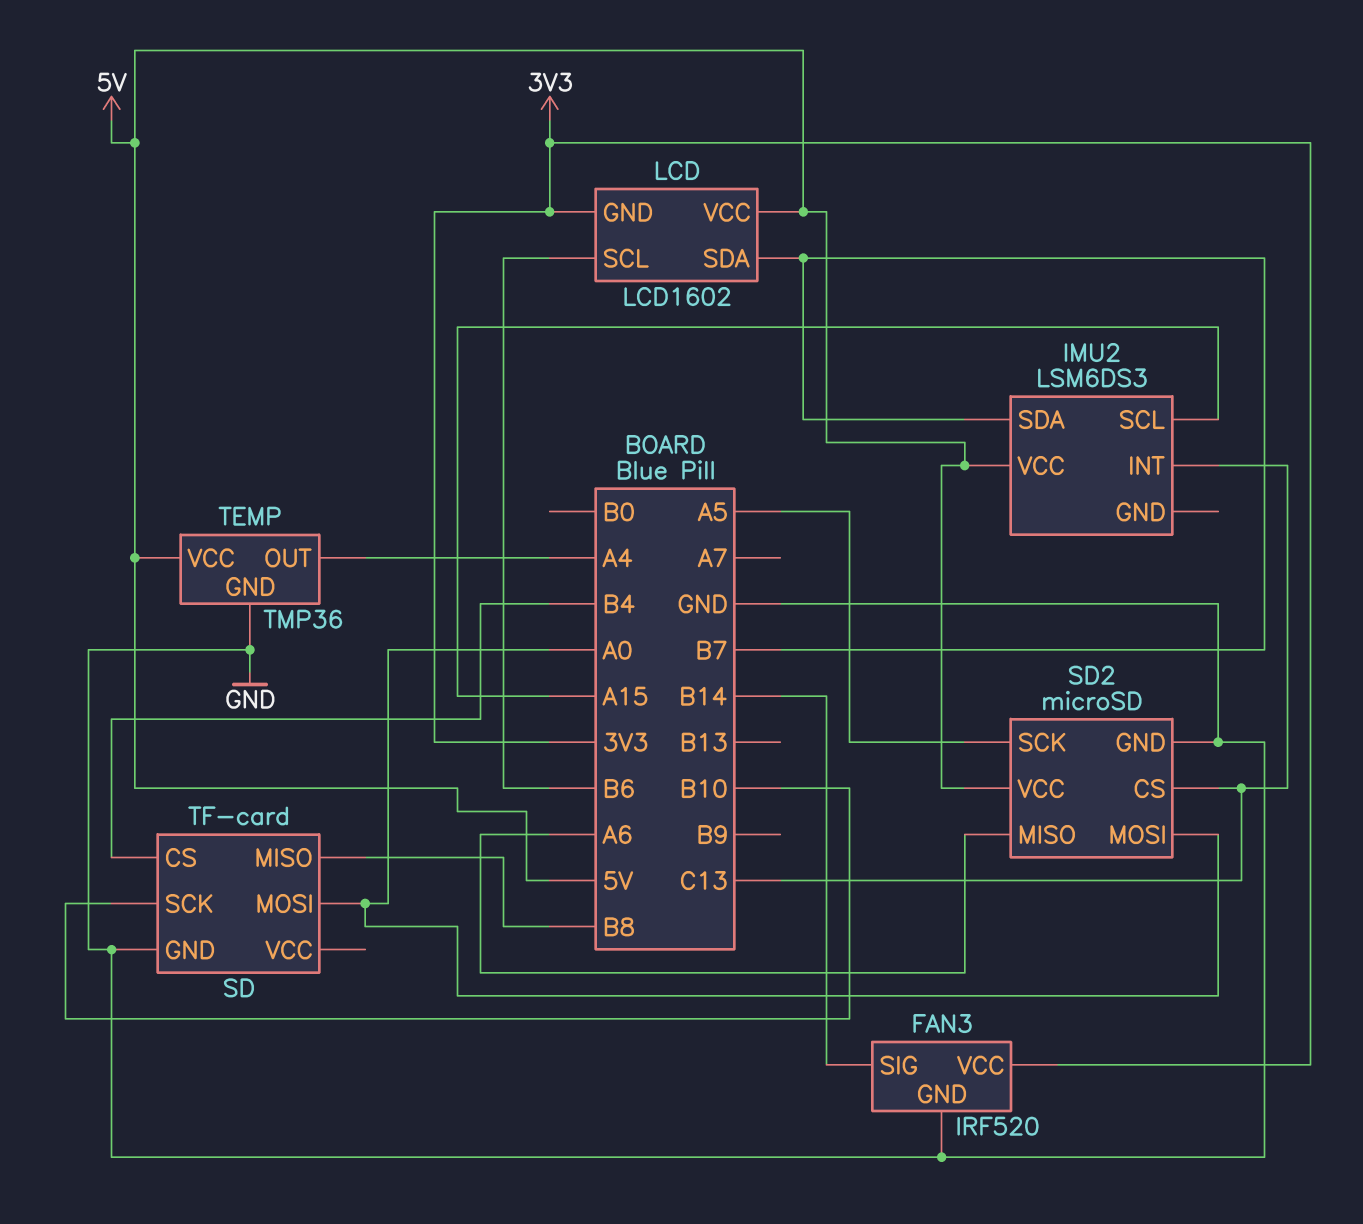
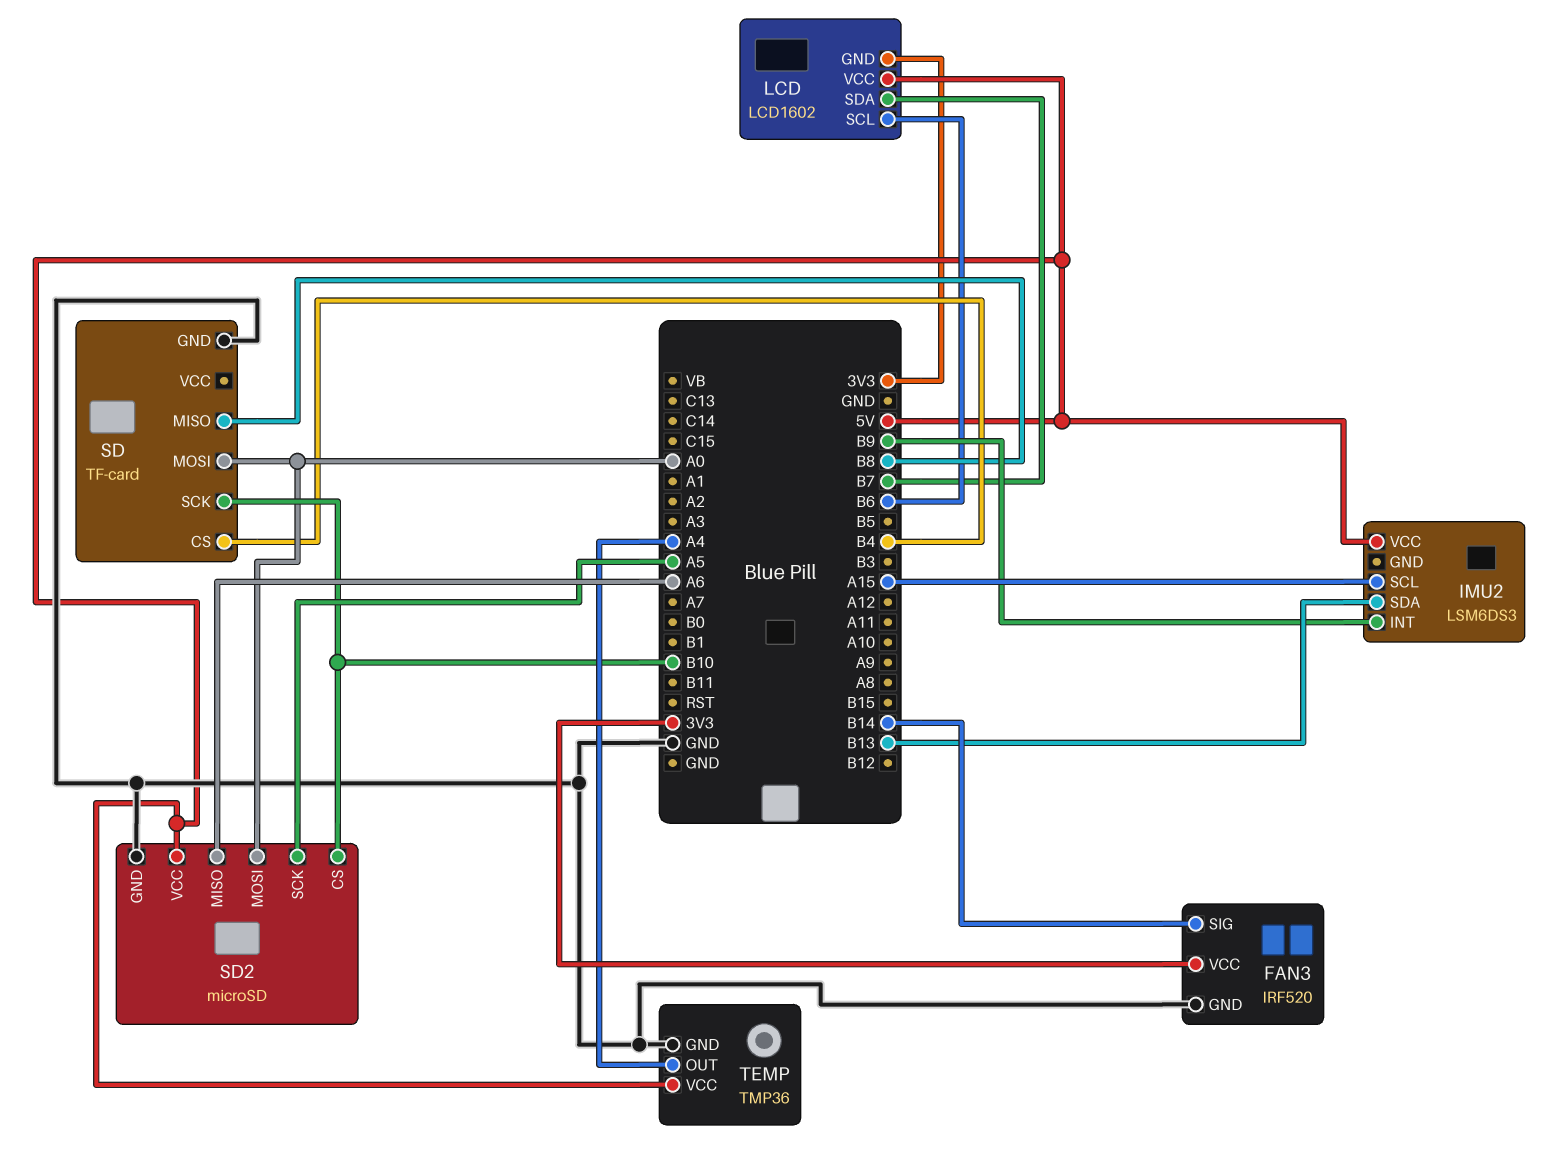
IMU2 pin INT: C13 -> B9
IMU2 pin SDA: B7 -> B13
SD2 pin CS: C13 -> B10

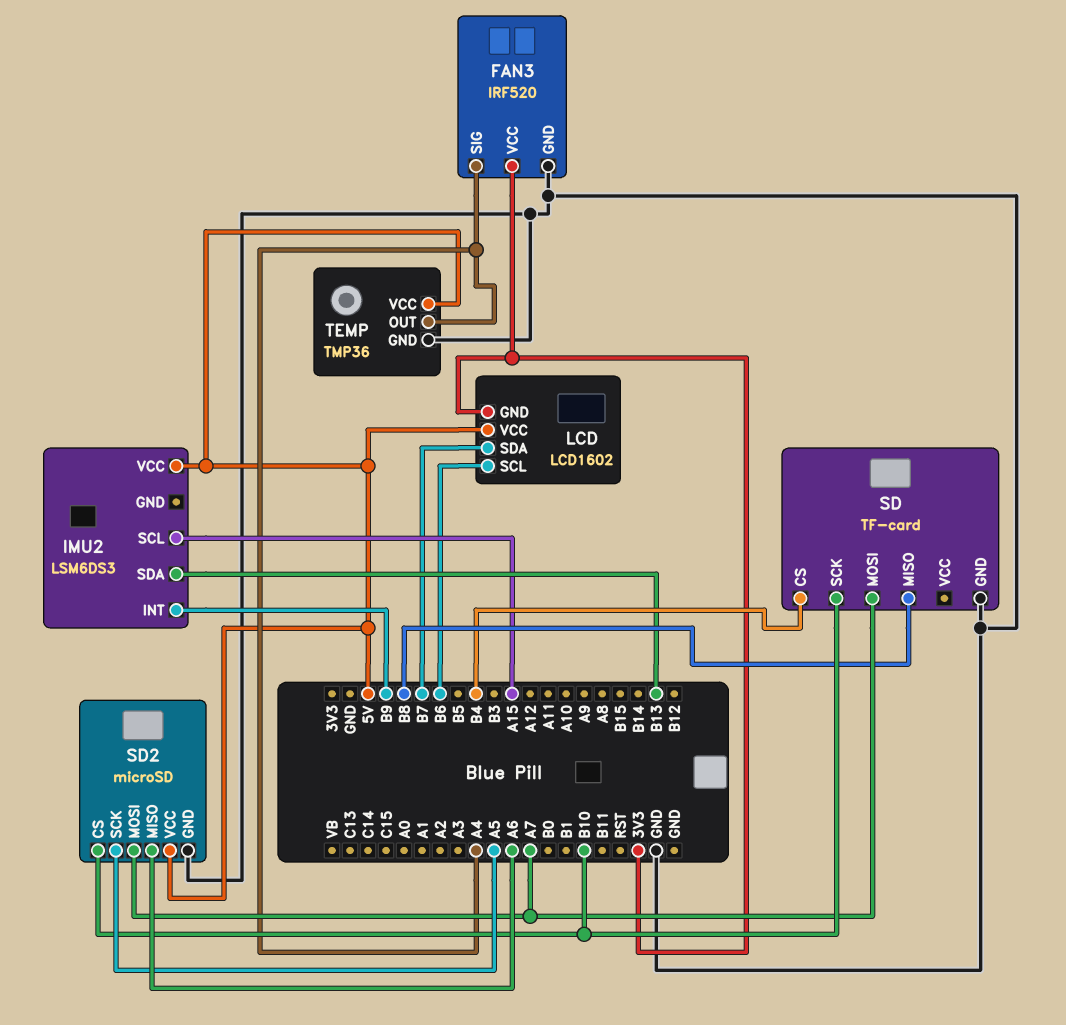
FAN3 pin SIG: B14 -> A4
SD pin MOSI: A0 -> A7
SD2 pin MOSI: A0 -> A7

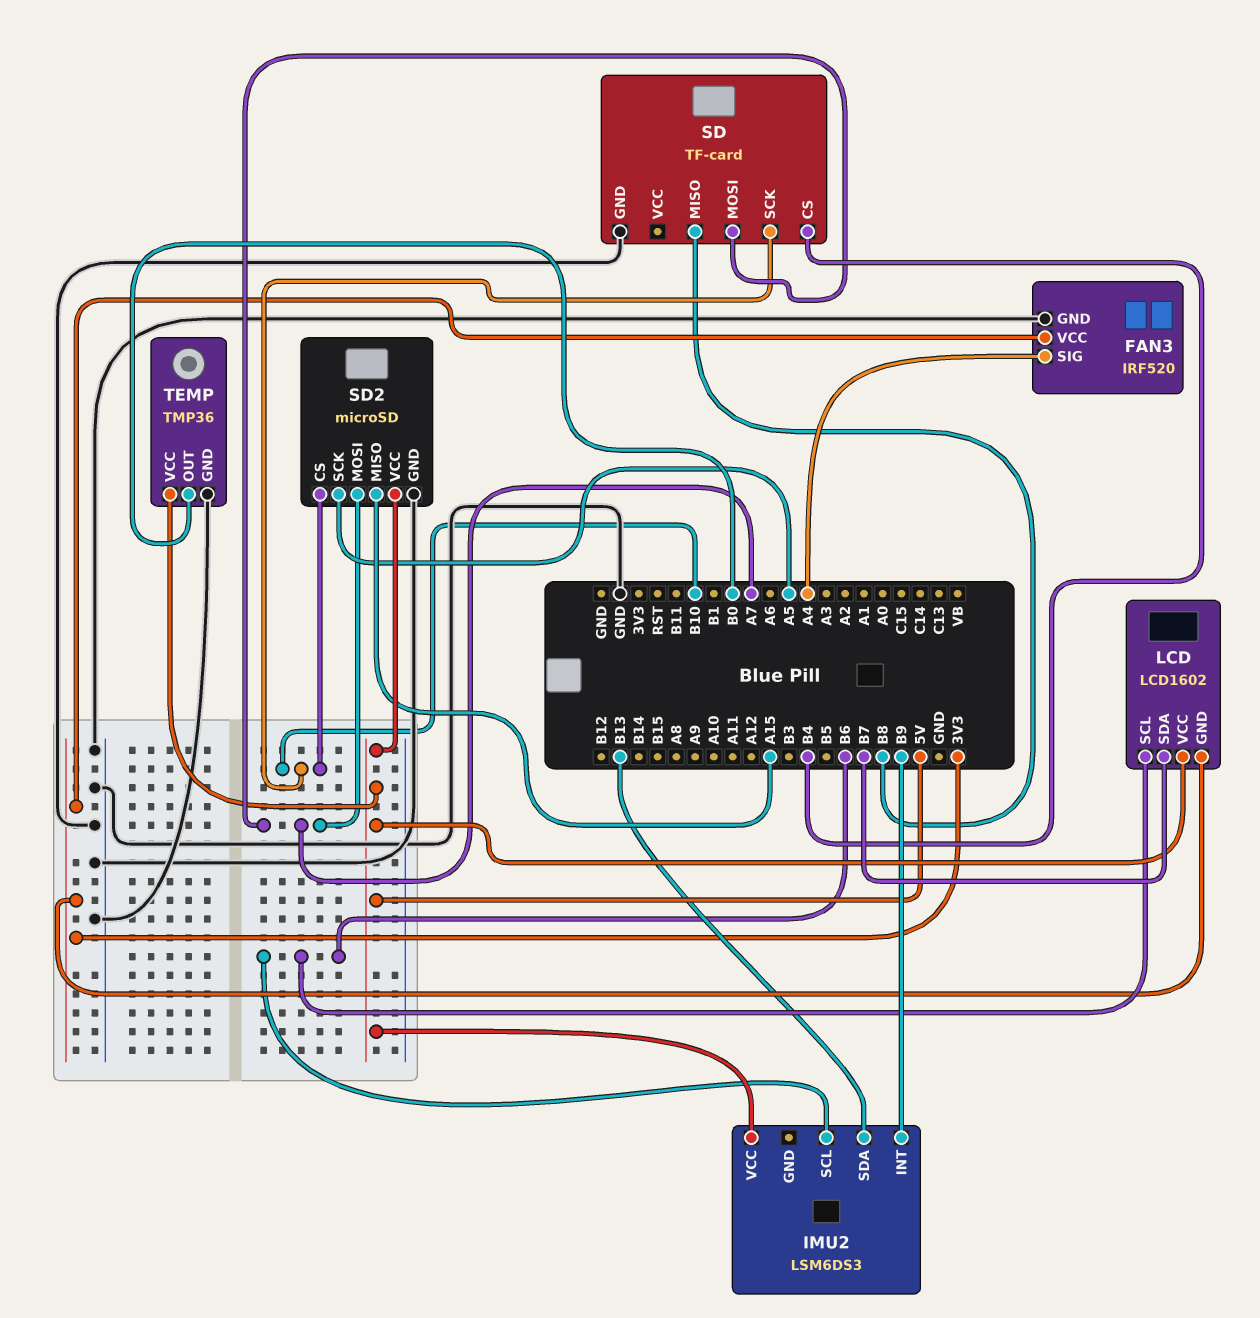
IMU2 pin SCL: A15 -> B6
SD2 pin MISO: A6 -> A15
TEMP pin OUT: A4 -> B0

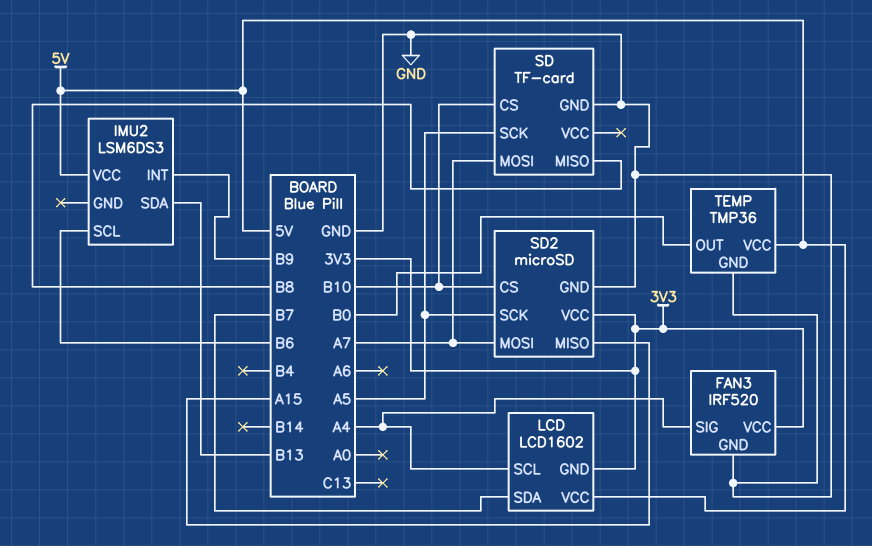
LCD pin SCL: B6 -> A4
SD pin CS: B4 -> B10
SD pin SCK: B10 -> A5
SD2 pin VCC: 5V -> 3V3

